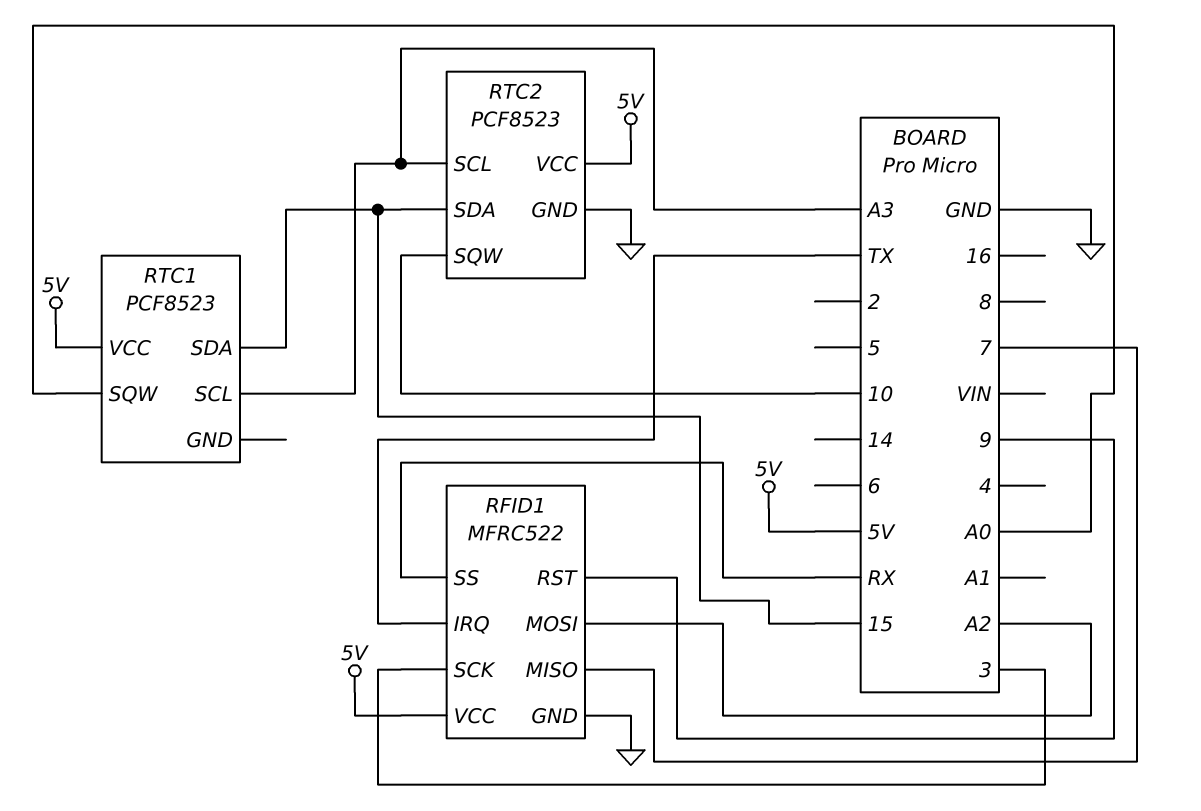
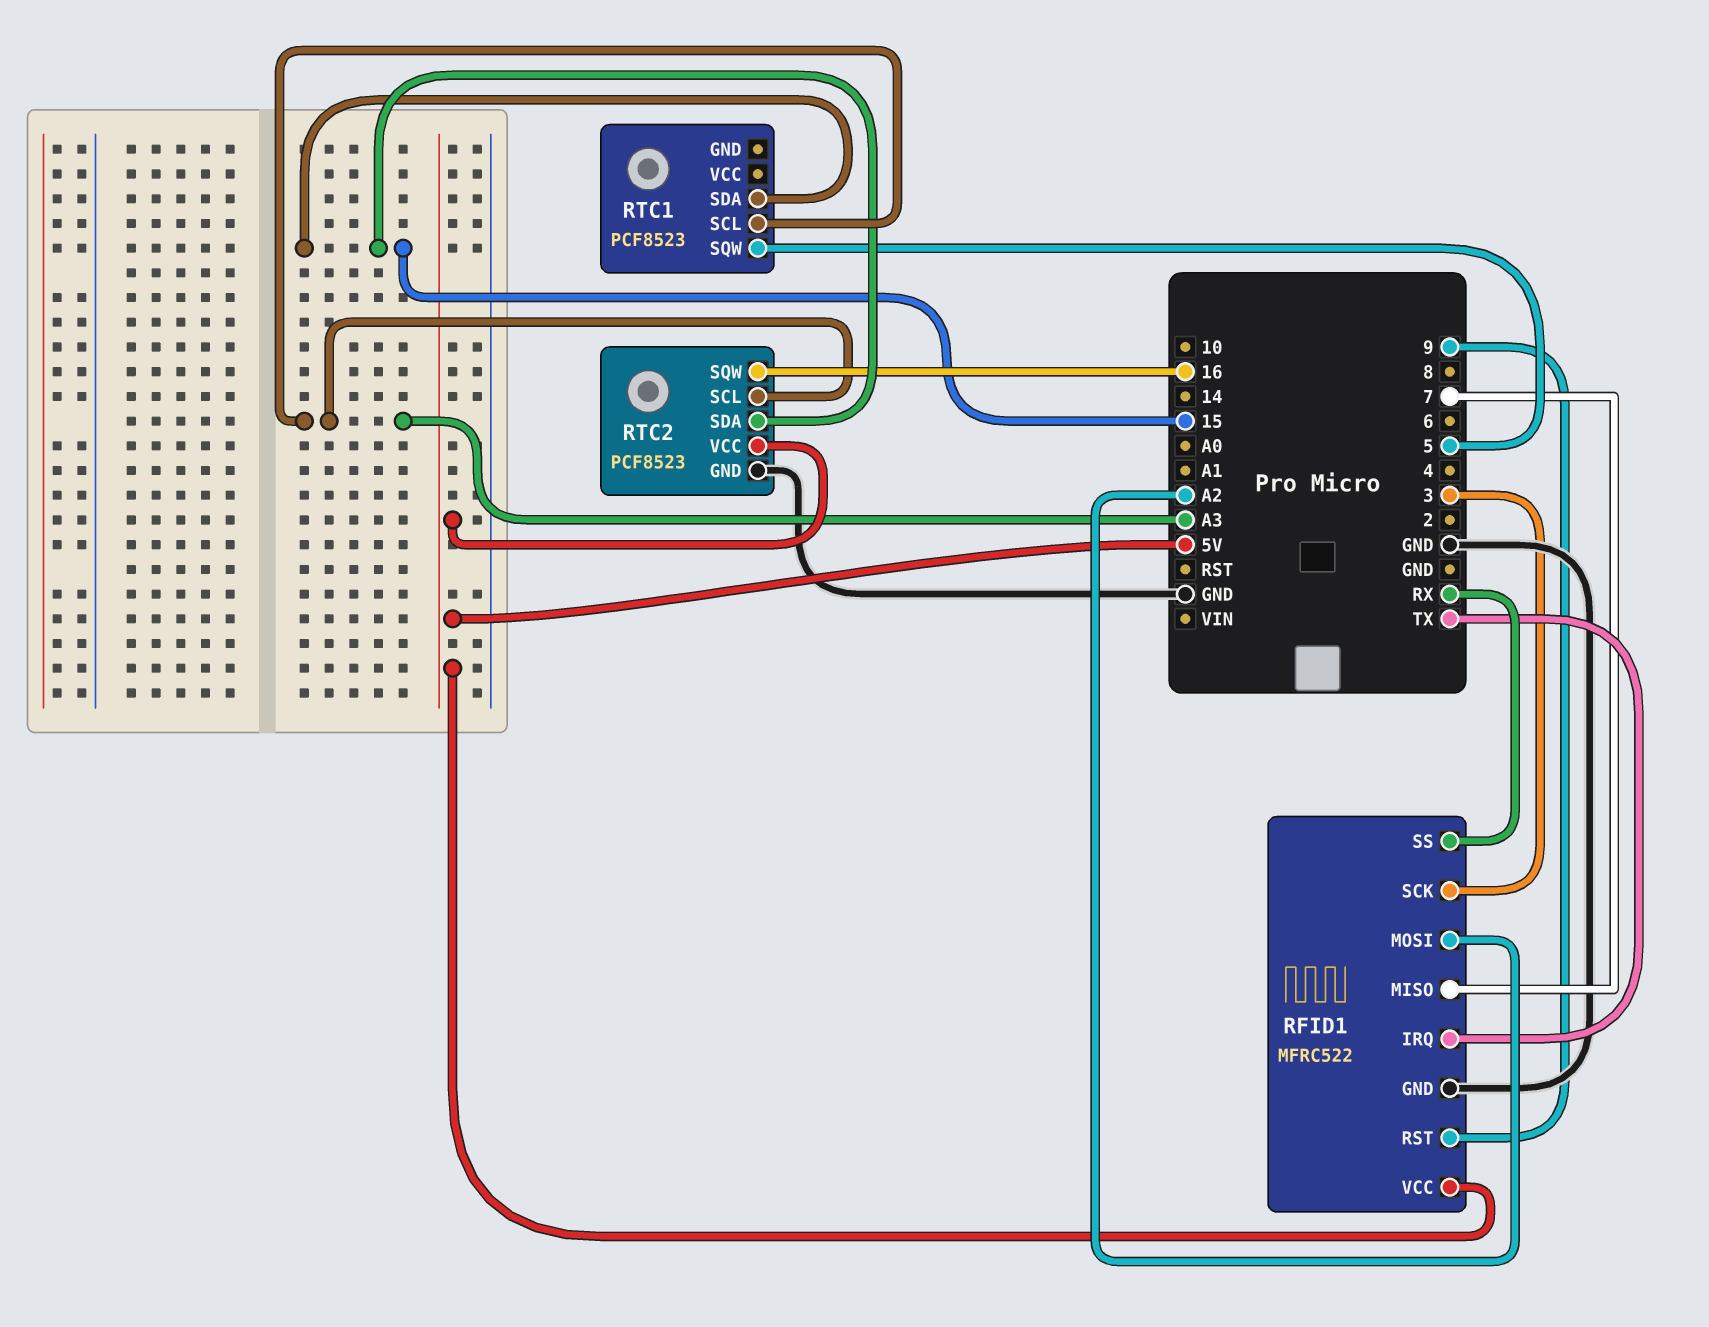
RTC1 pin SQW: A0 -> 5
RTC1 pin VCC: 5V -> none
RTC2 pin SQW: 10 -> 16

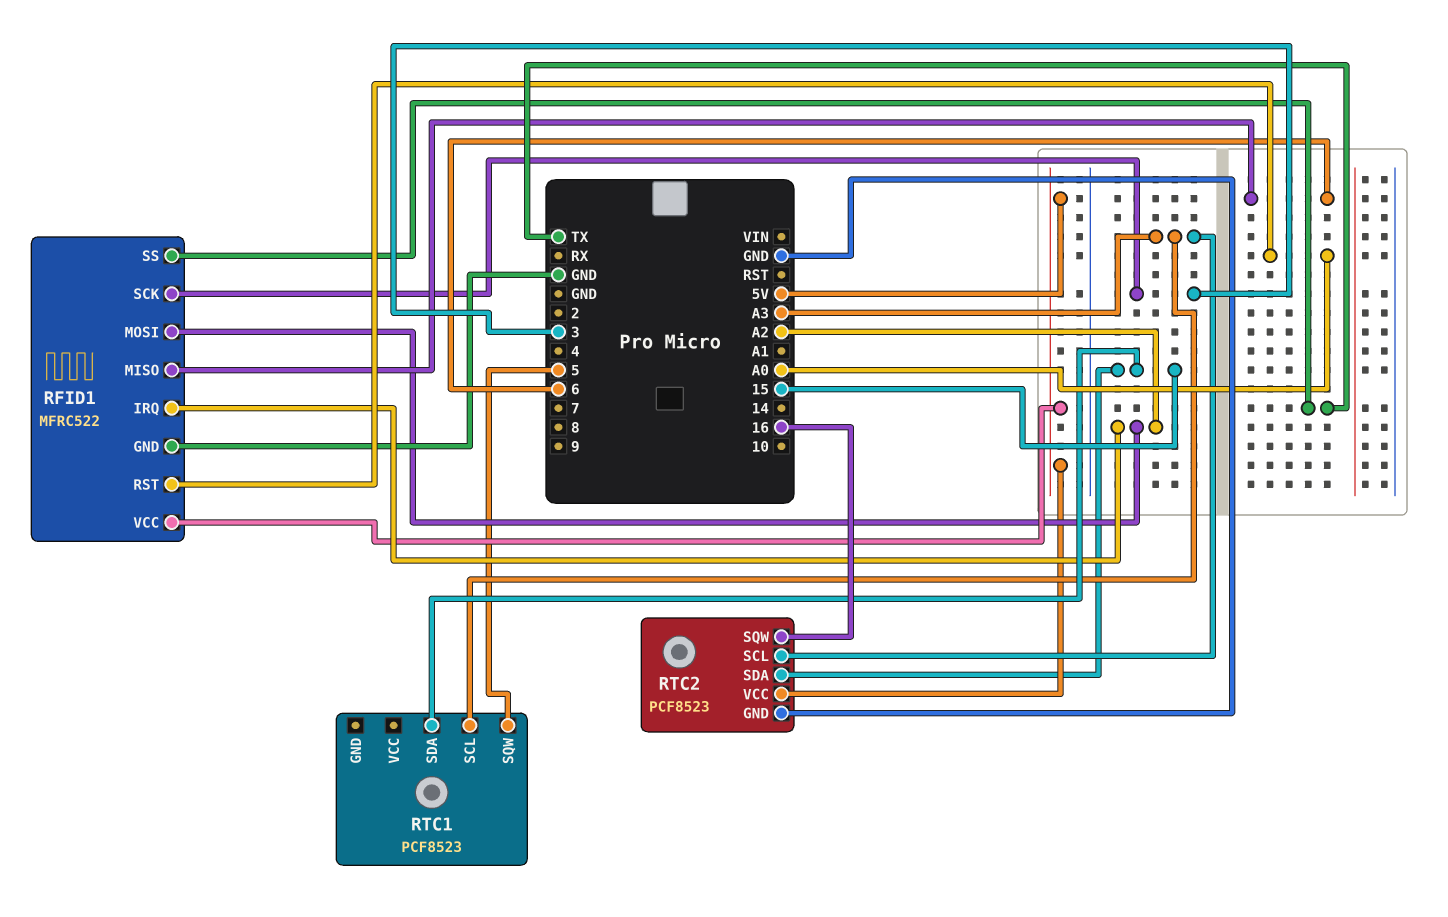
RFID1 pin IRQ: TX -> A2
RFID1 pin MISO: 7 -> 6
RFID1 pin RST: 9 -> A0
RFID1 pin SS: RX -> TX

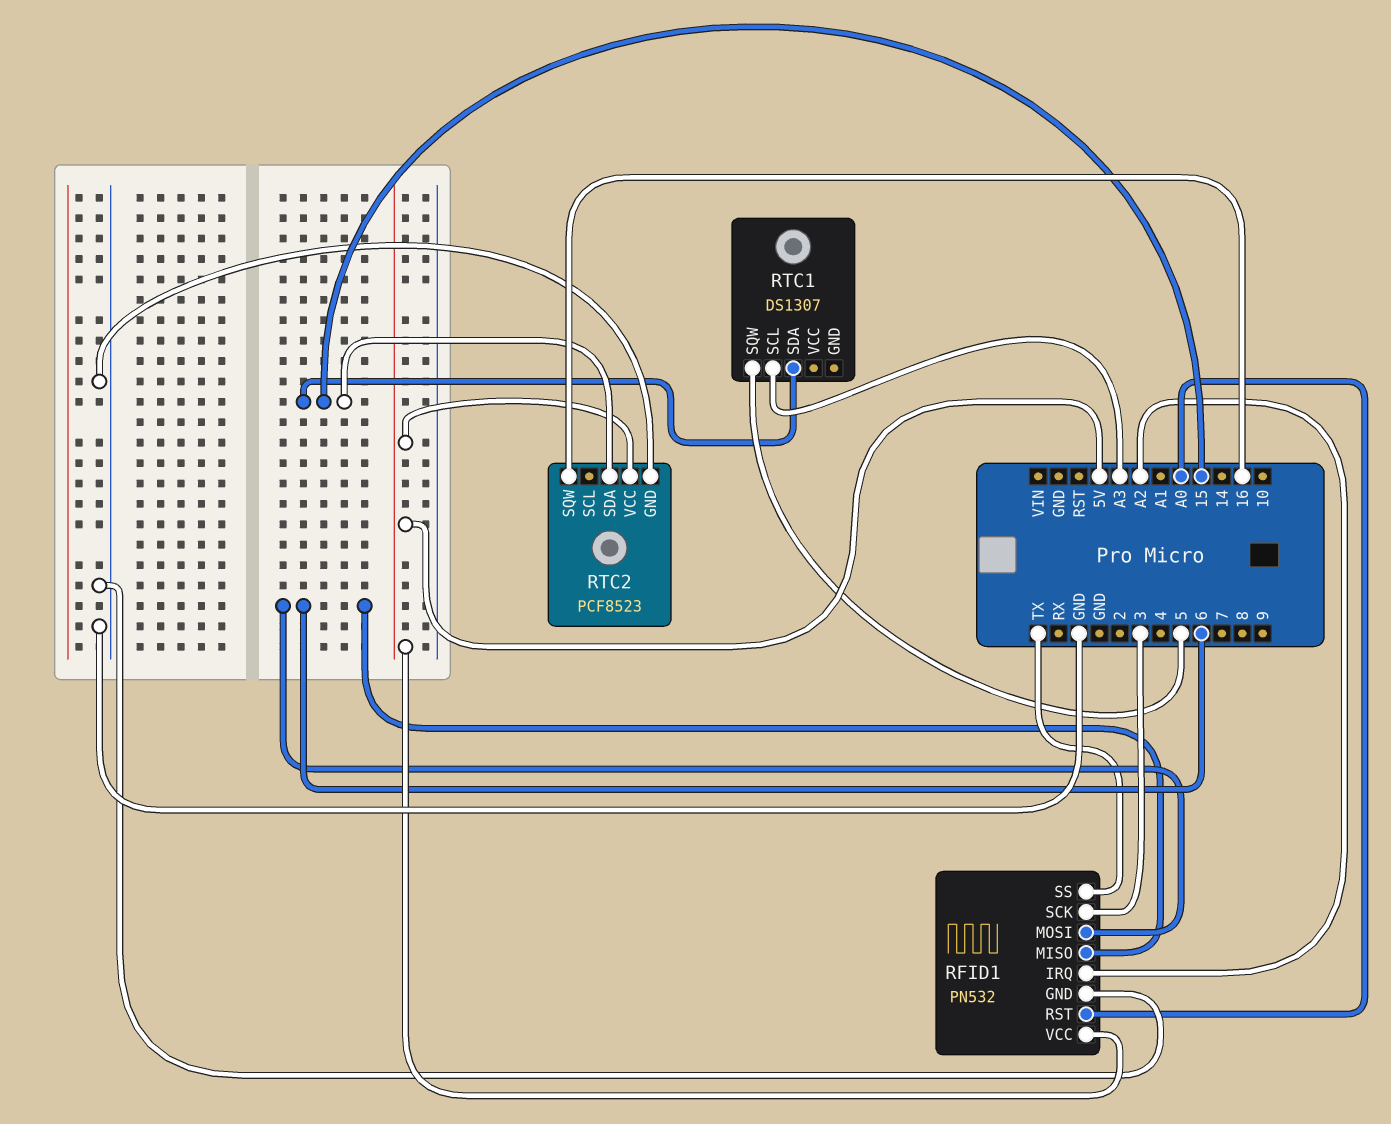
RFID1: MFRC522 -> PN532
RFID1 pin MOSI: A2 -> 6
RTC1: PCF8523 -> DS1307
RTC2 pin SCL: A3 -> none

